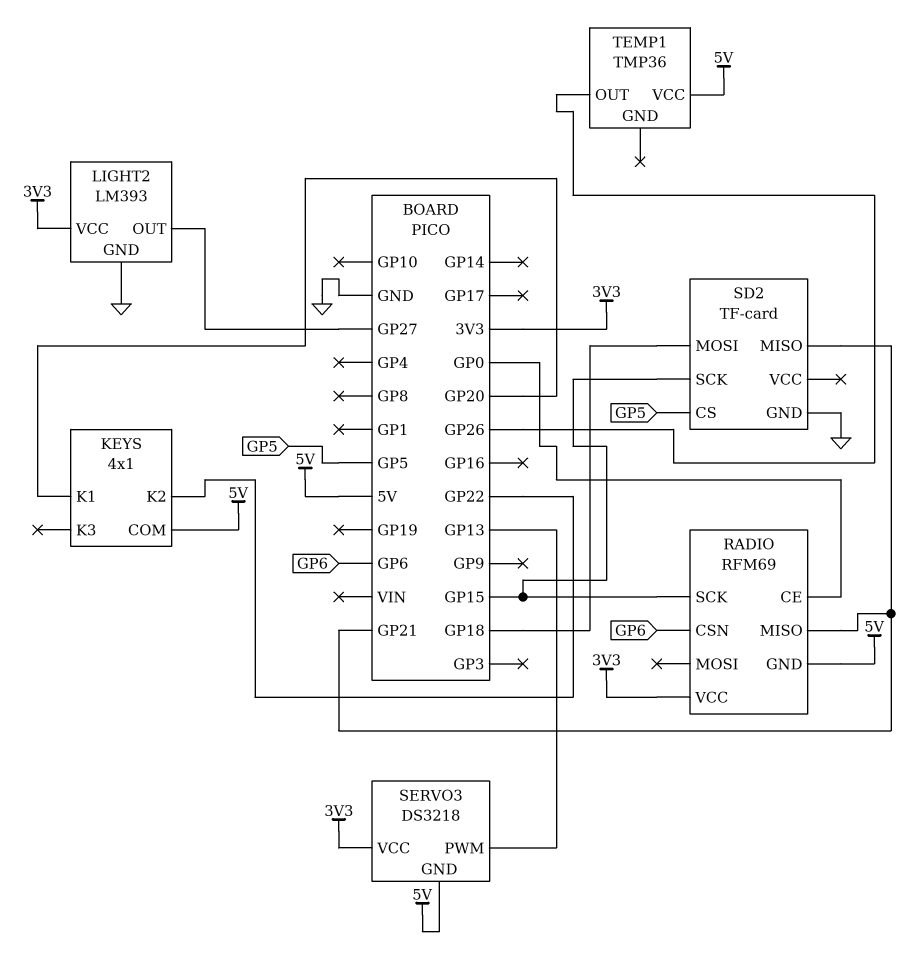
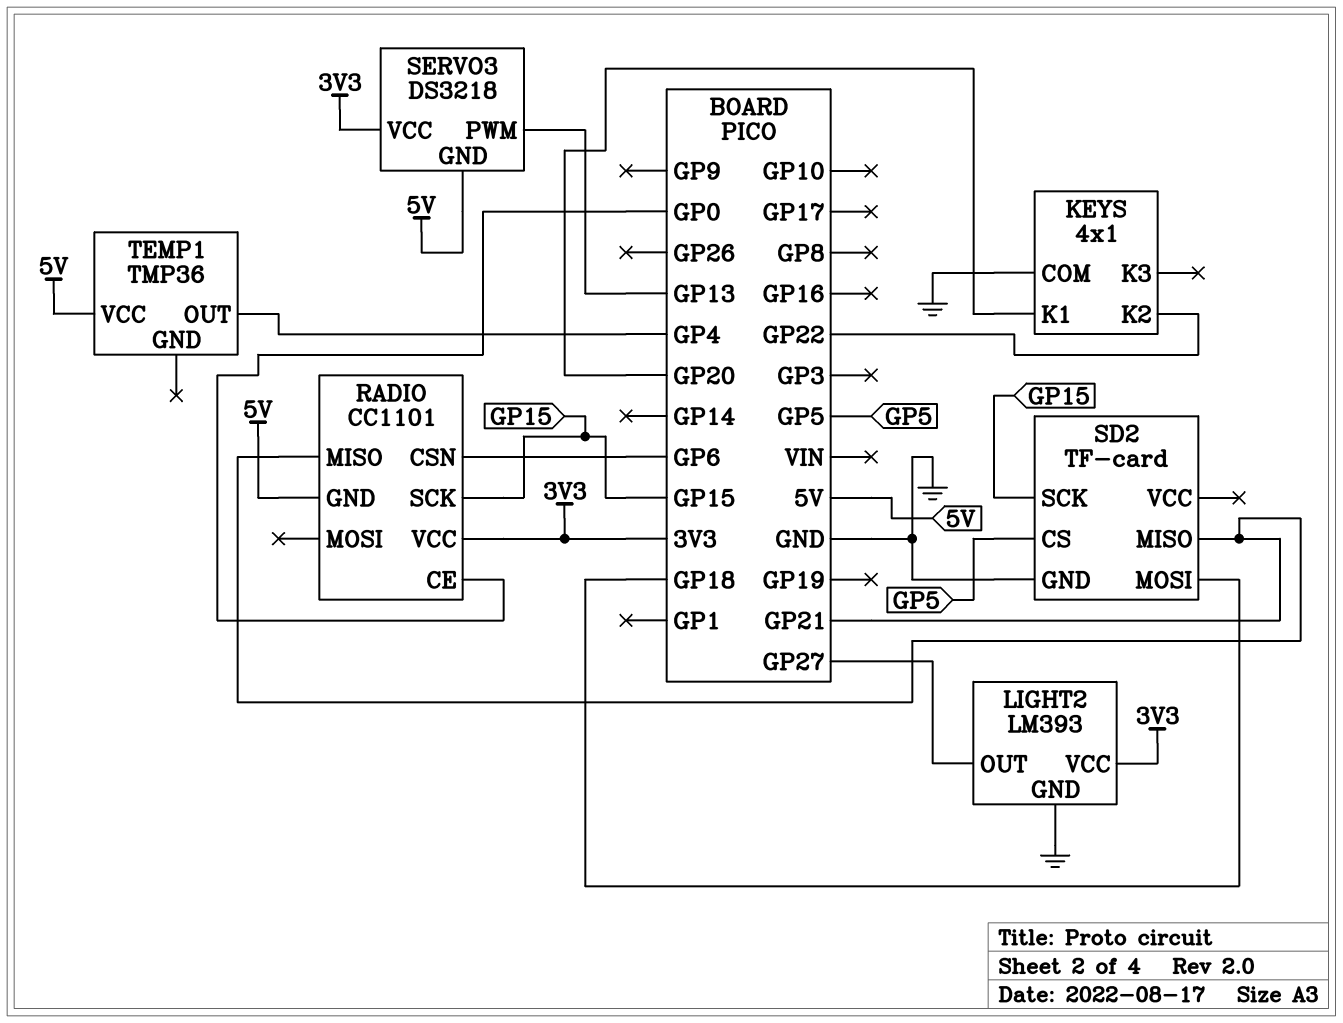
KEYS pin COM: 5V -> GND
RADIO: RFM69 -> CC1101
TEMP1 pin OUT: GP26 -> GP4

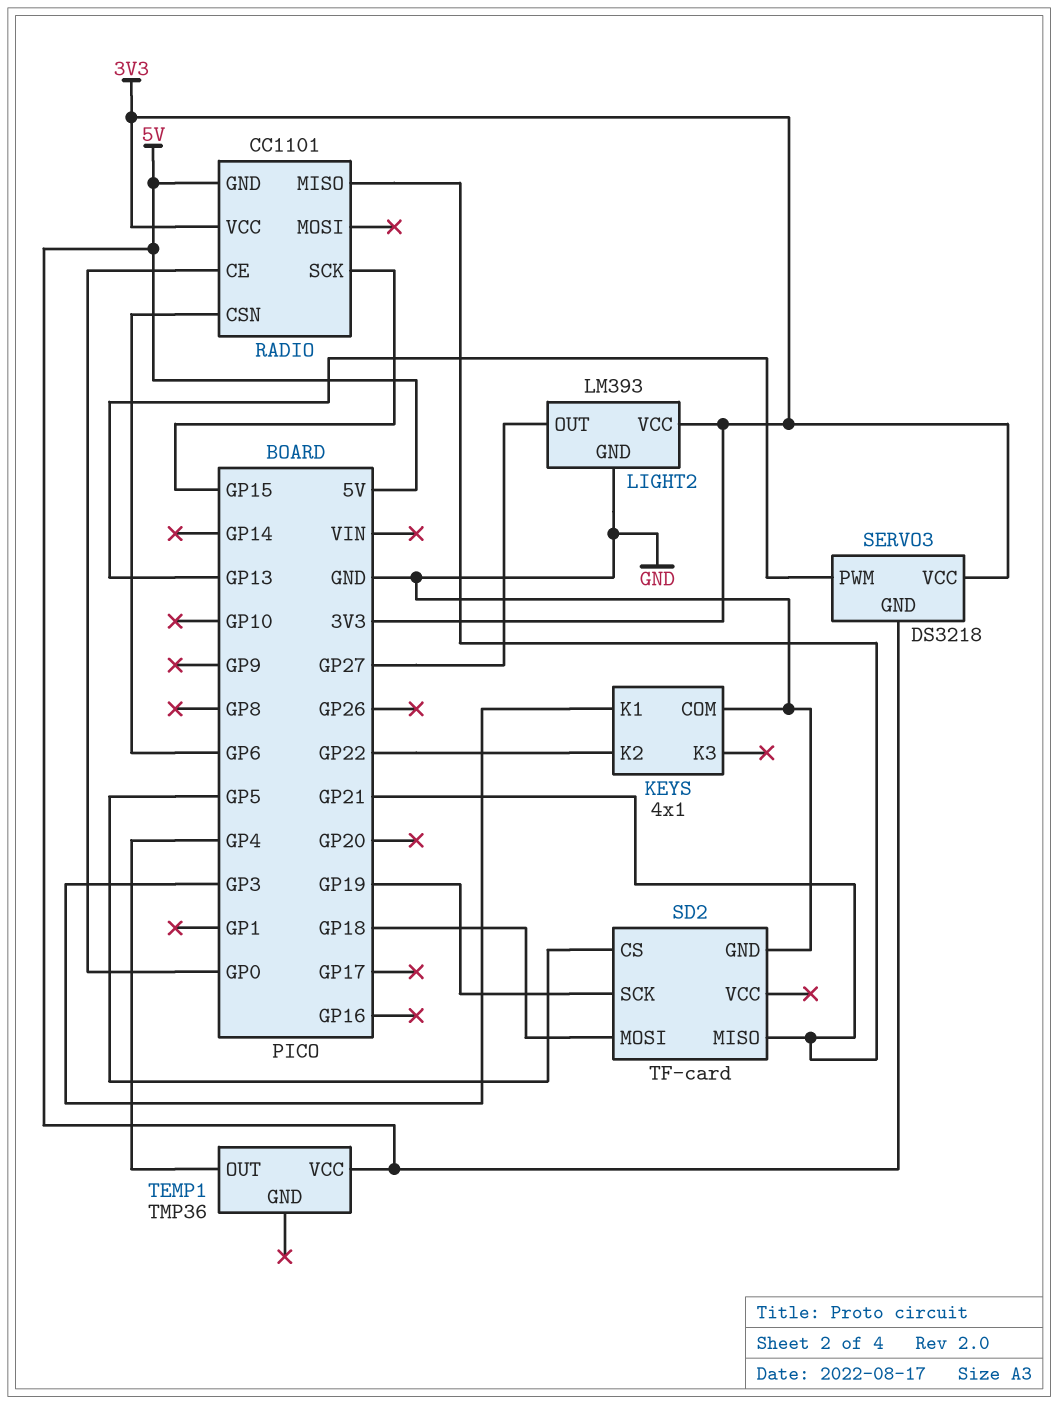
KEYS pin K1: GP20 -> GP3
SD2 pin SCK: GP15 -> GP19

